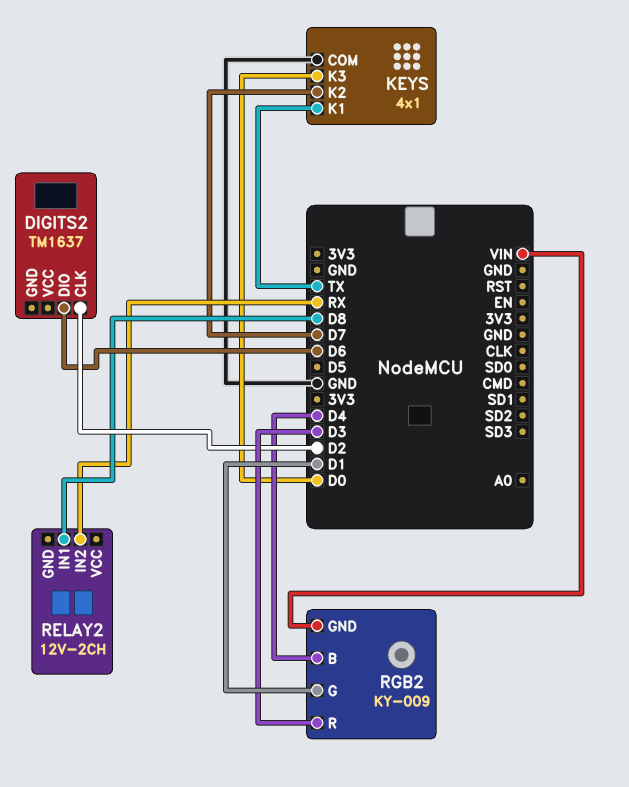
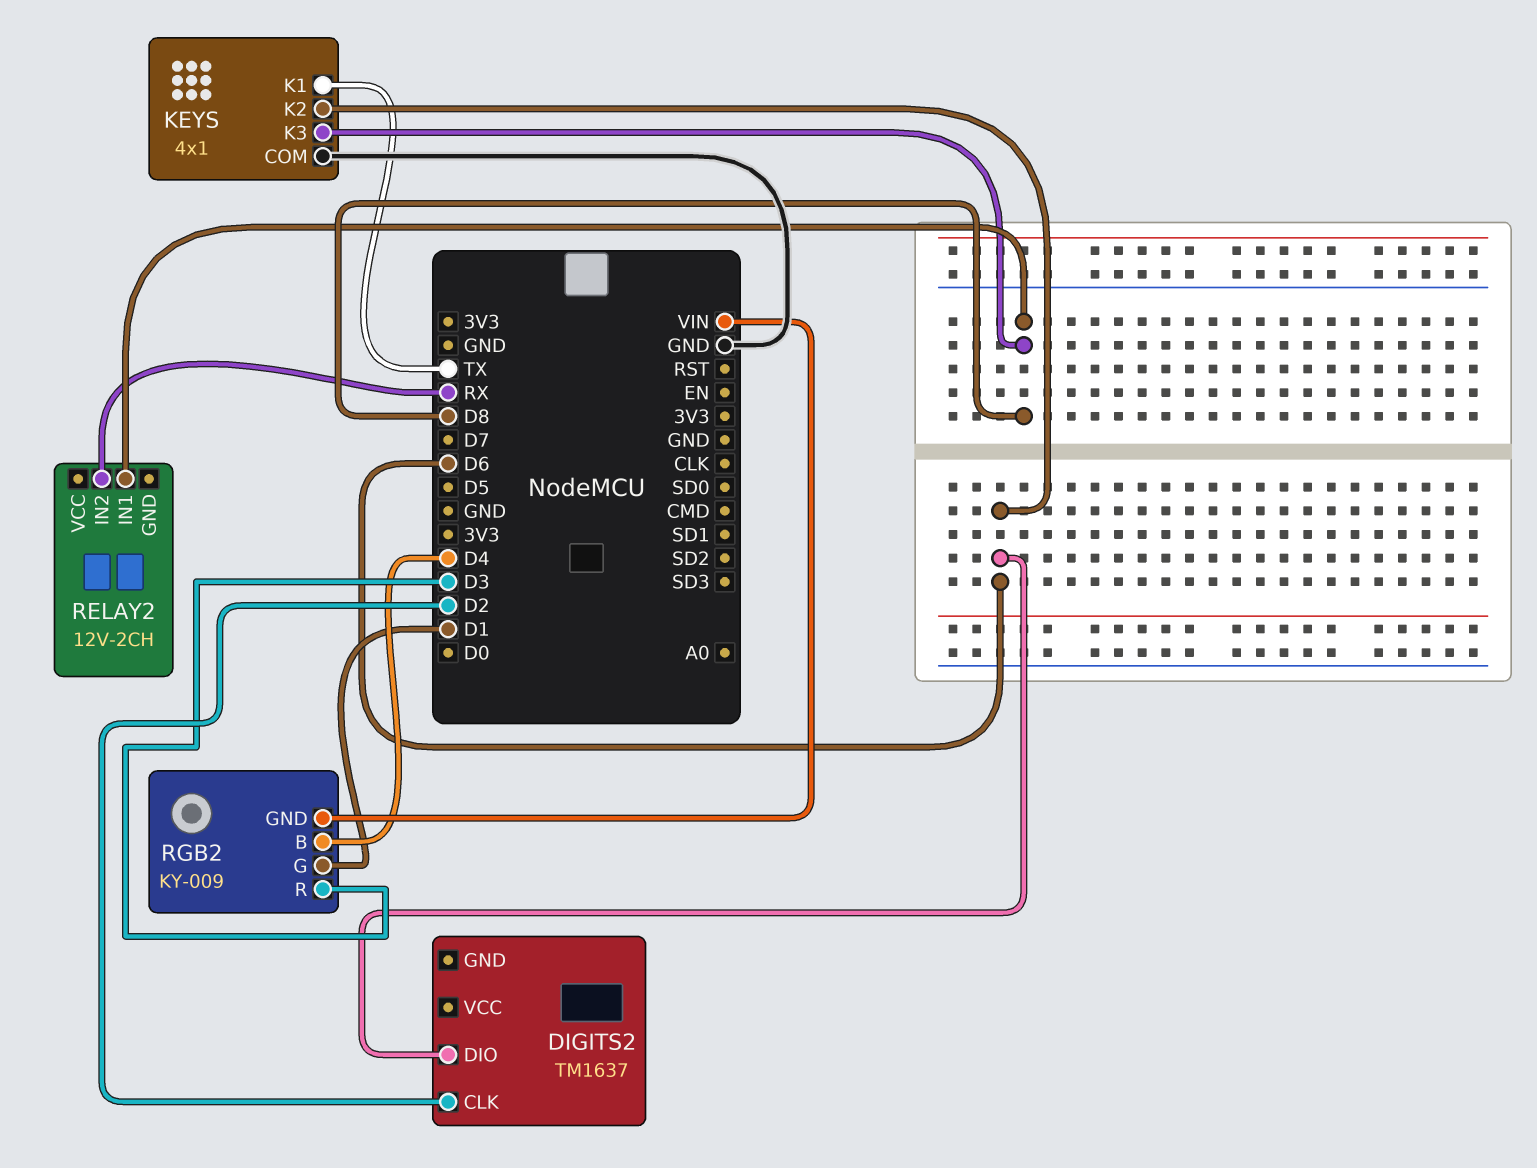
KEYS pin K2: D7 -> D6
KEYS pin K3: D0 -> D8

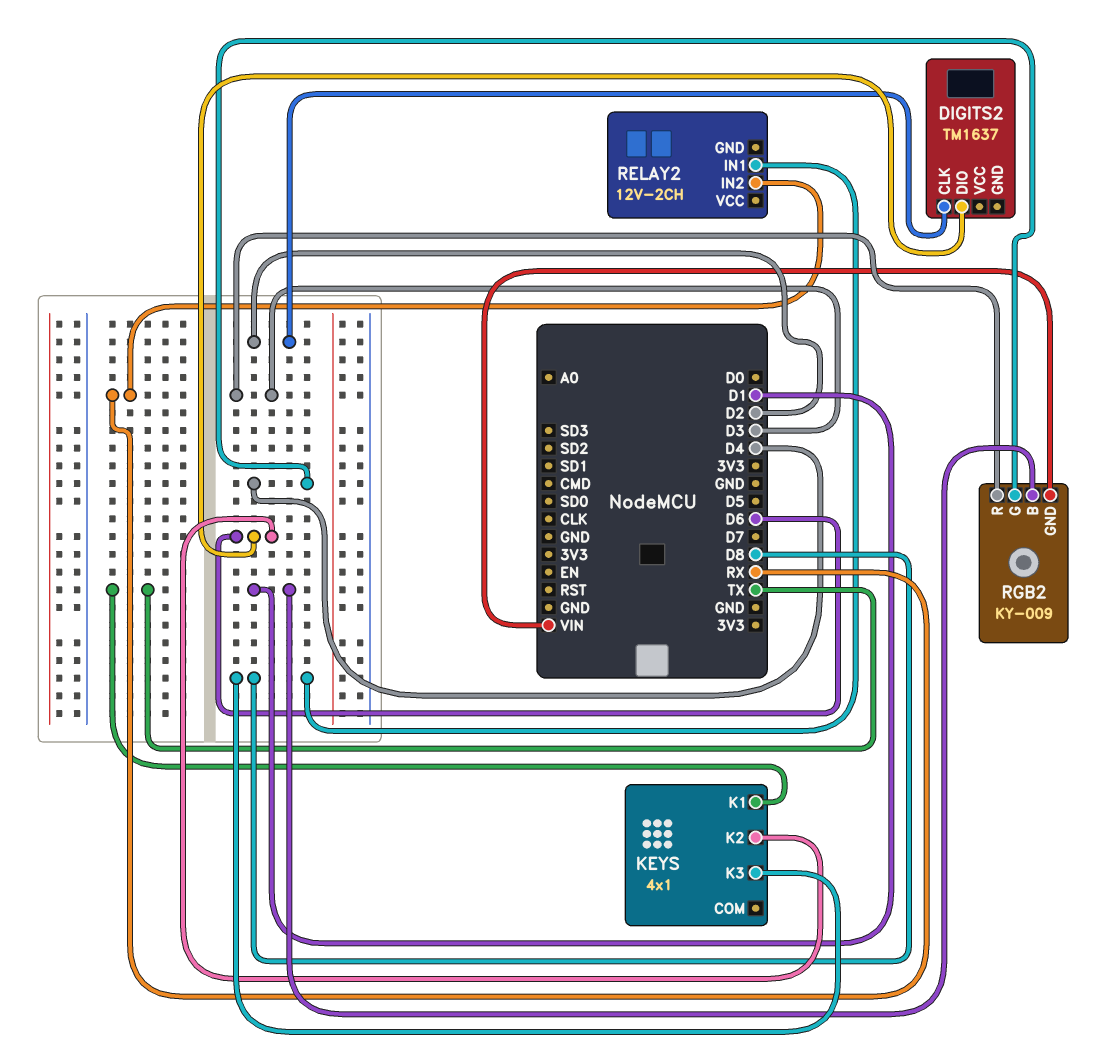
KEYS pin COM: GND -> none
RGB2 pin B: D4 -> D1
RGB2 pin G: D1 -> D4

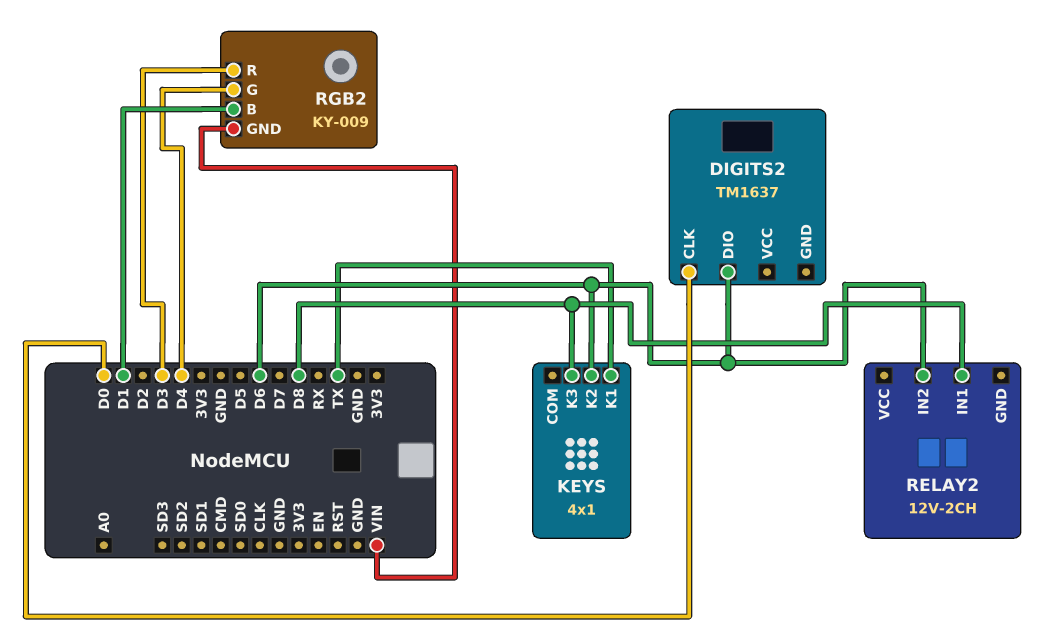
DIGITS2 pin CLK: D2 -> D0
RELAY2 pin IN2: RX -> D6

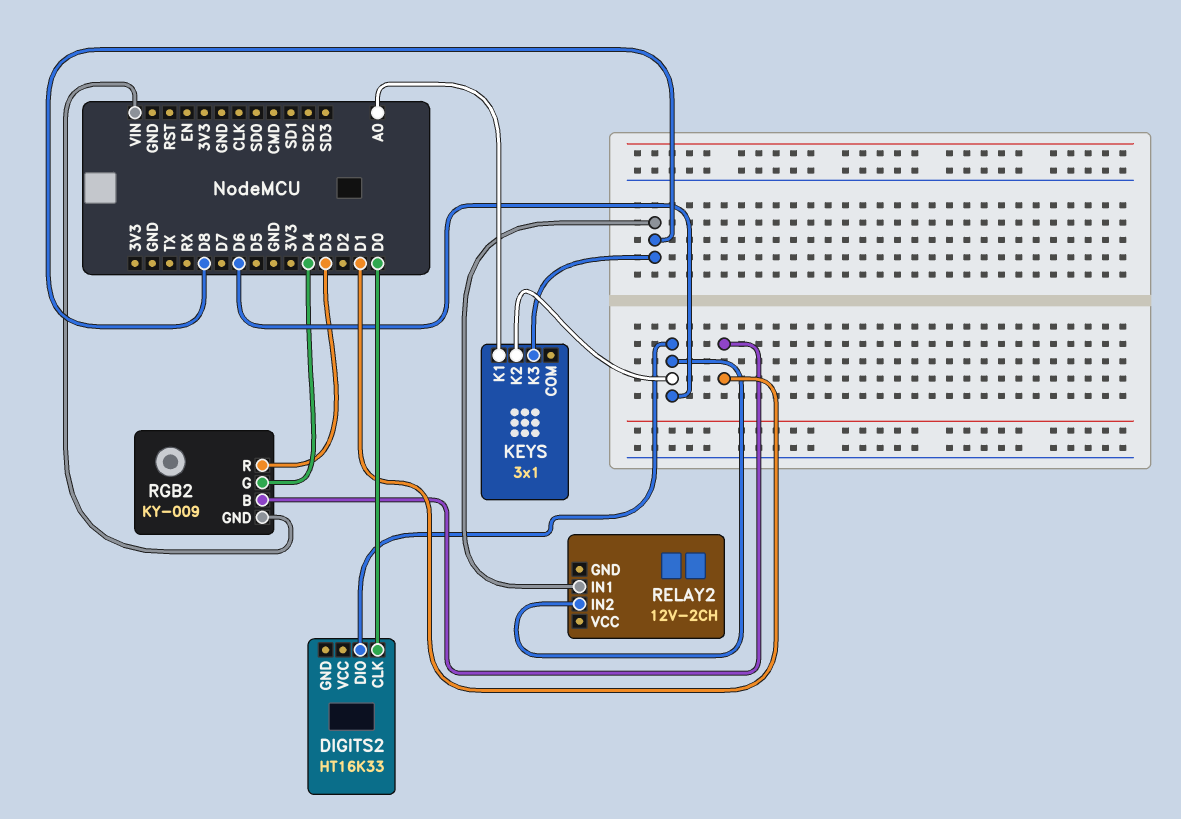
DIGITS2: TM1637 -> HT16K33
KEYS: 4x1 -> 3x1
KEYS pin K1: TX -> A0

